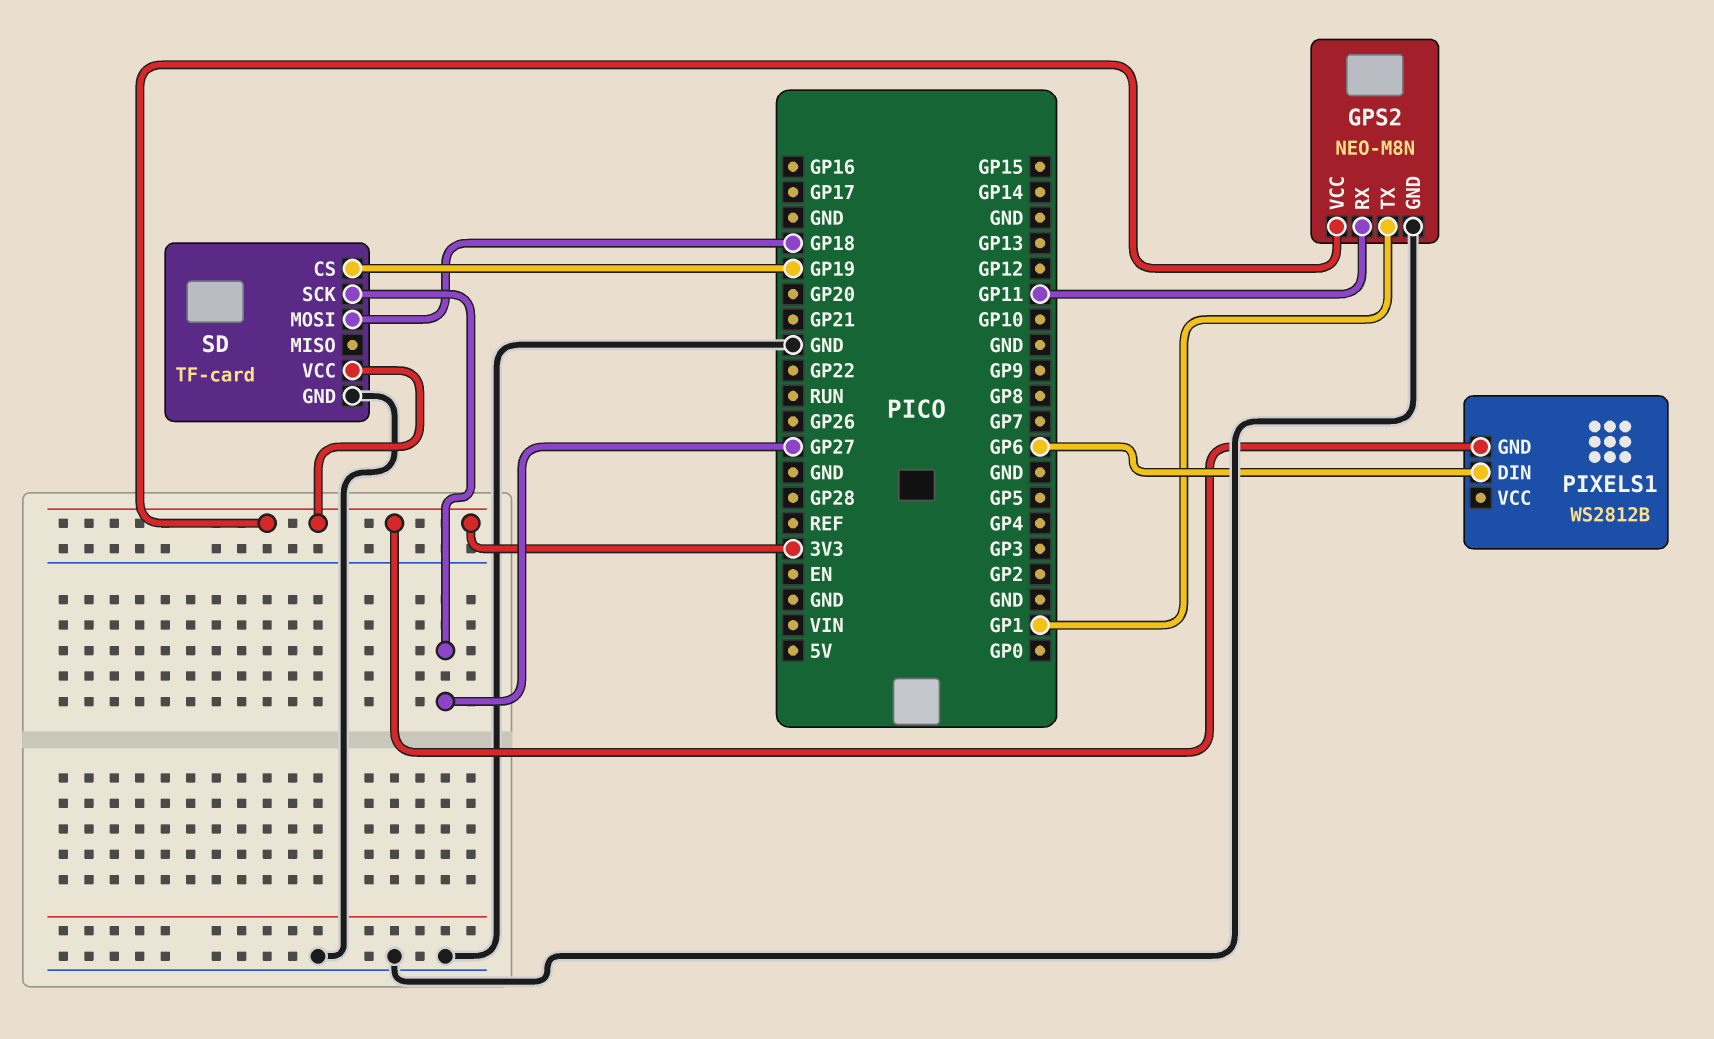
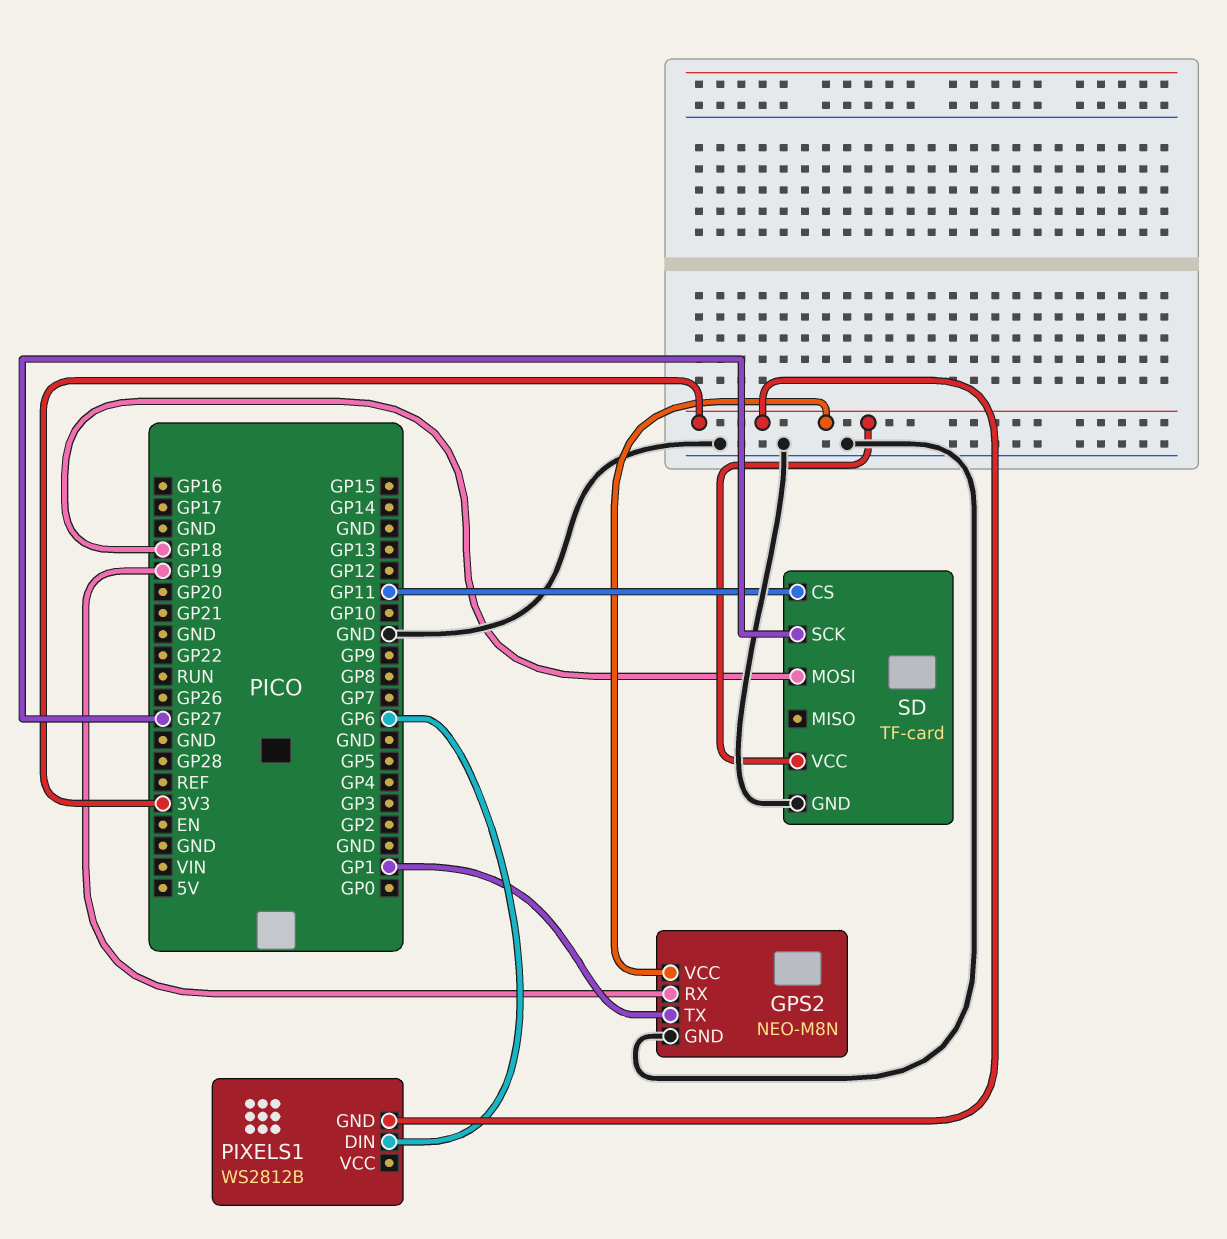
GPS2 pin RX: GP11 -> GP19
SD pin CS: GP19 -> GP11

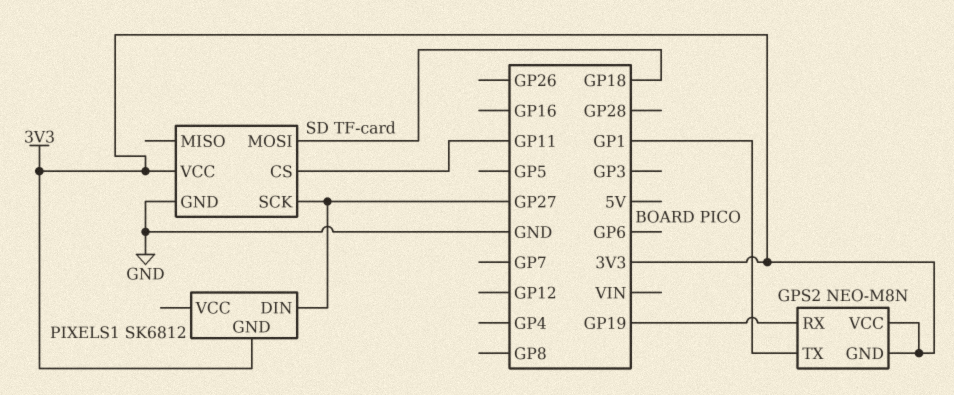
GPS2 pin GND: GND -> 3V3
PIXELS1: WS2812B -> SK6812
PIXELS1 pin DIN: GP6 -> GP27

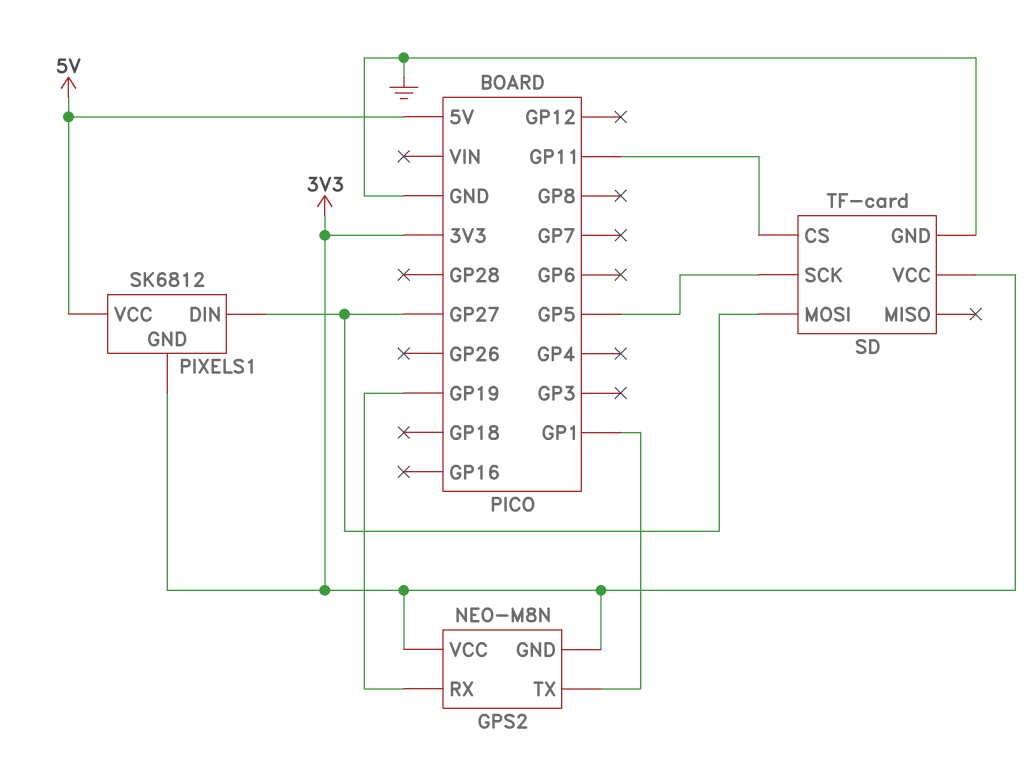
PIXELS1 pin VCC: none -> 5V
SD pin MOSI: GP18 -> GP27
SD pin SCK: GP27 -> GP5

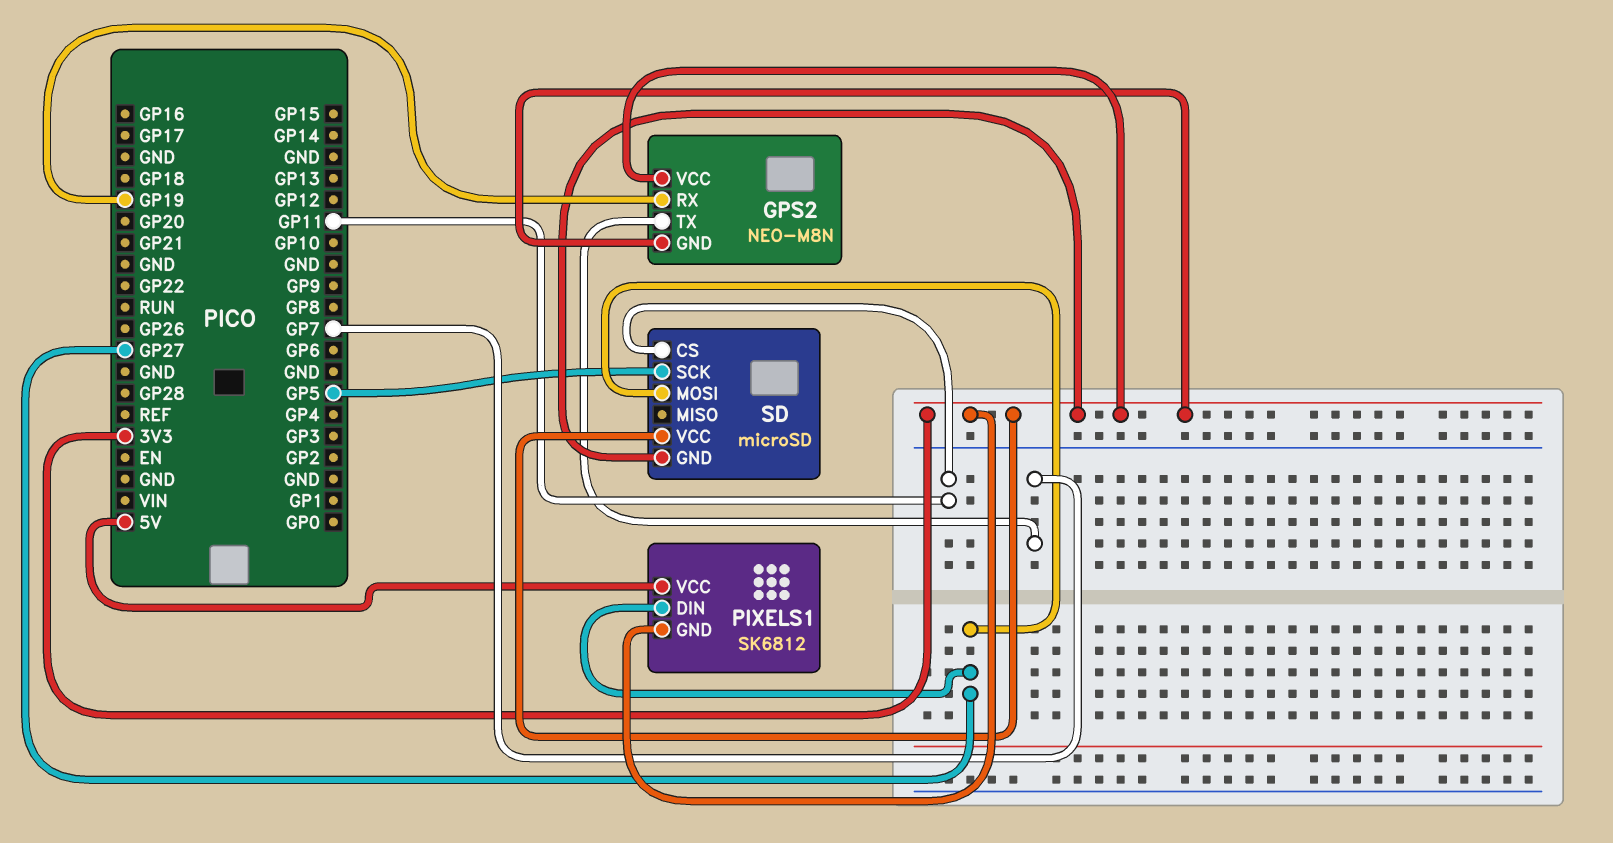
GPS2 pin TX: GP1 -> GP7
SD: TF-card -> microSD
SD pin GND: GND -> 3V3

